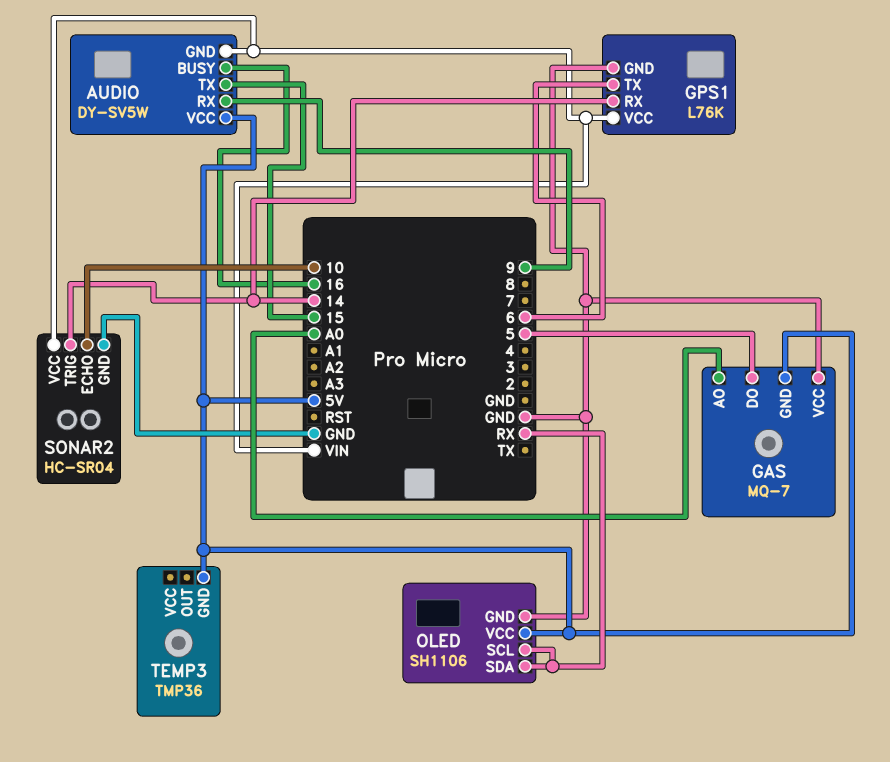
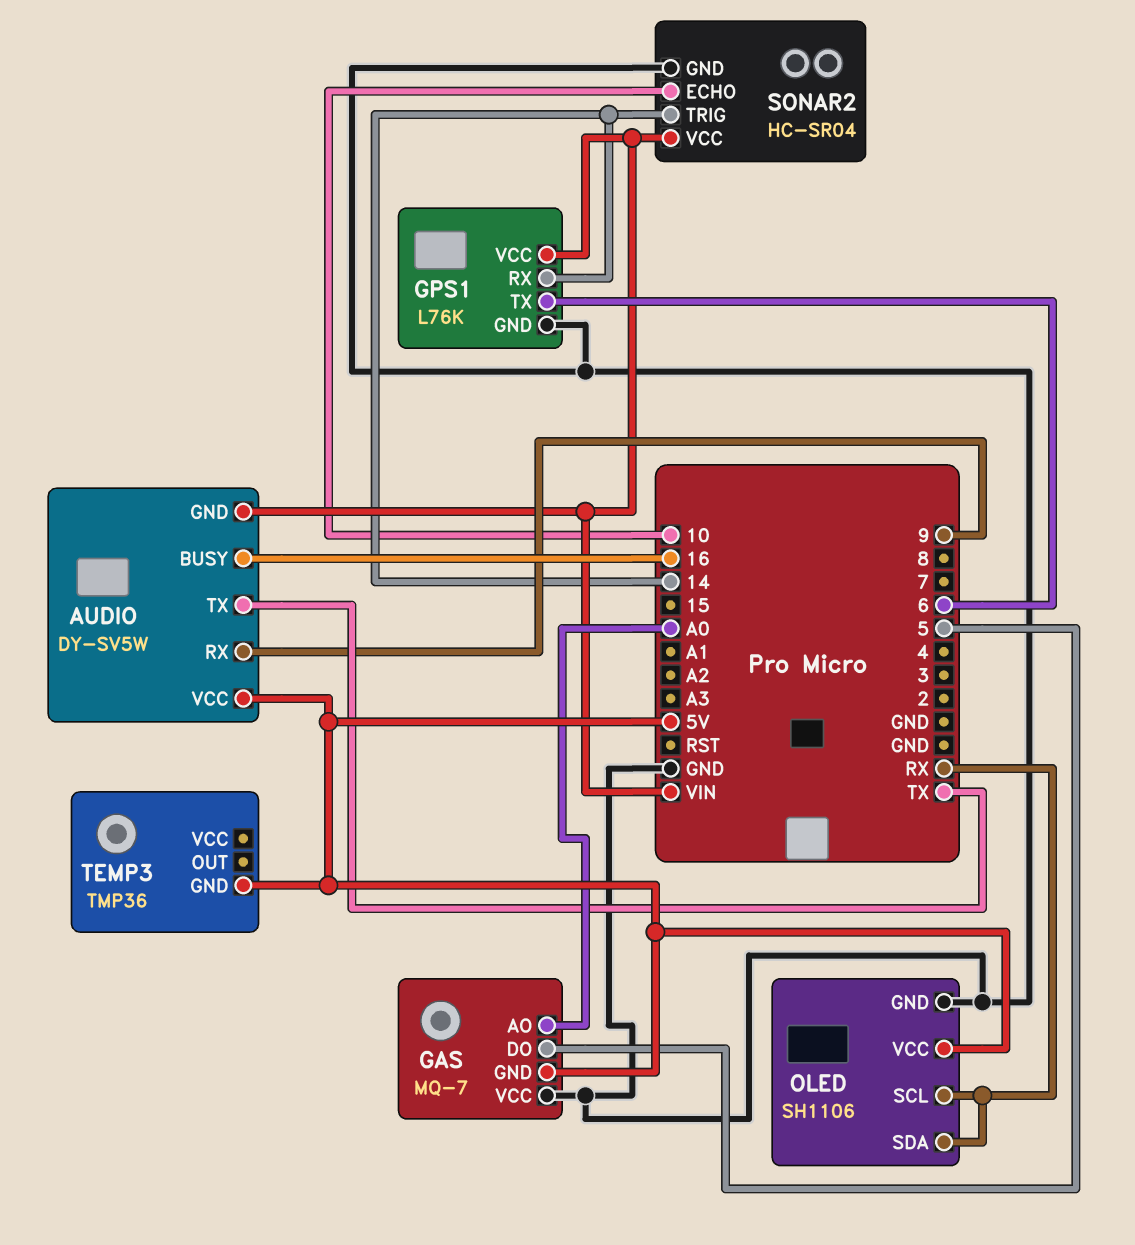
AUDIO pin TX: 15 -> TX

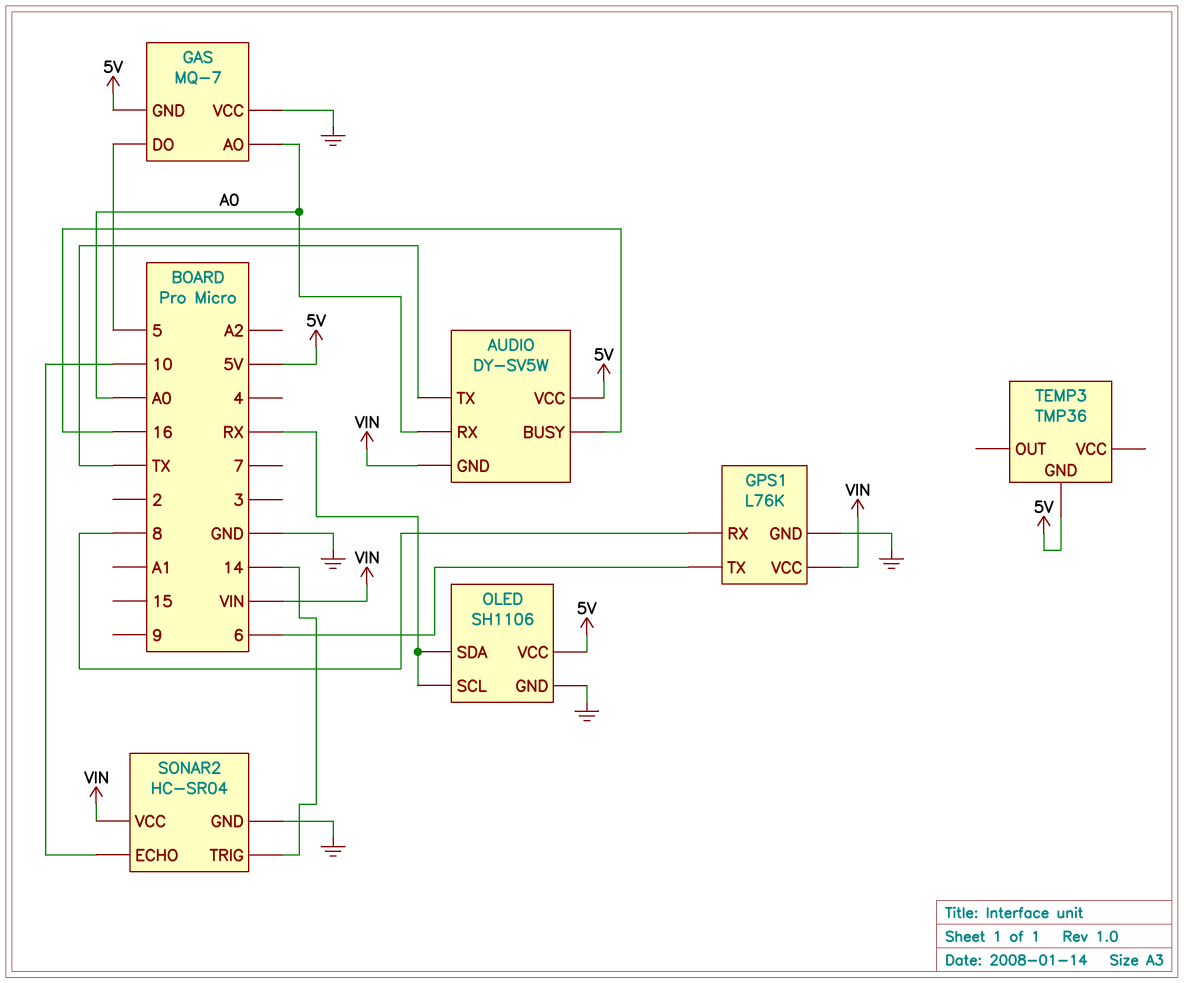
AUDIO pin RX: 9 -> A0
GPS1 pin RX: 14 -> 8

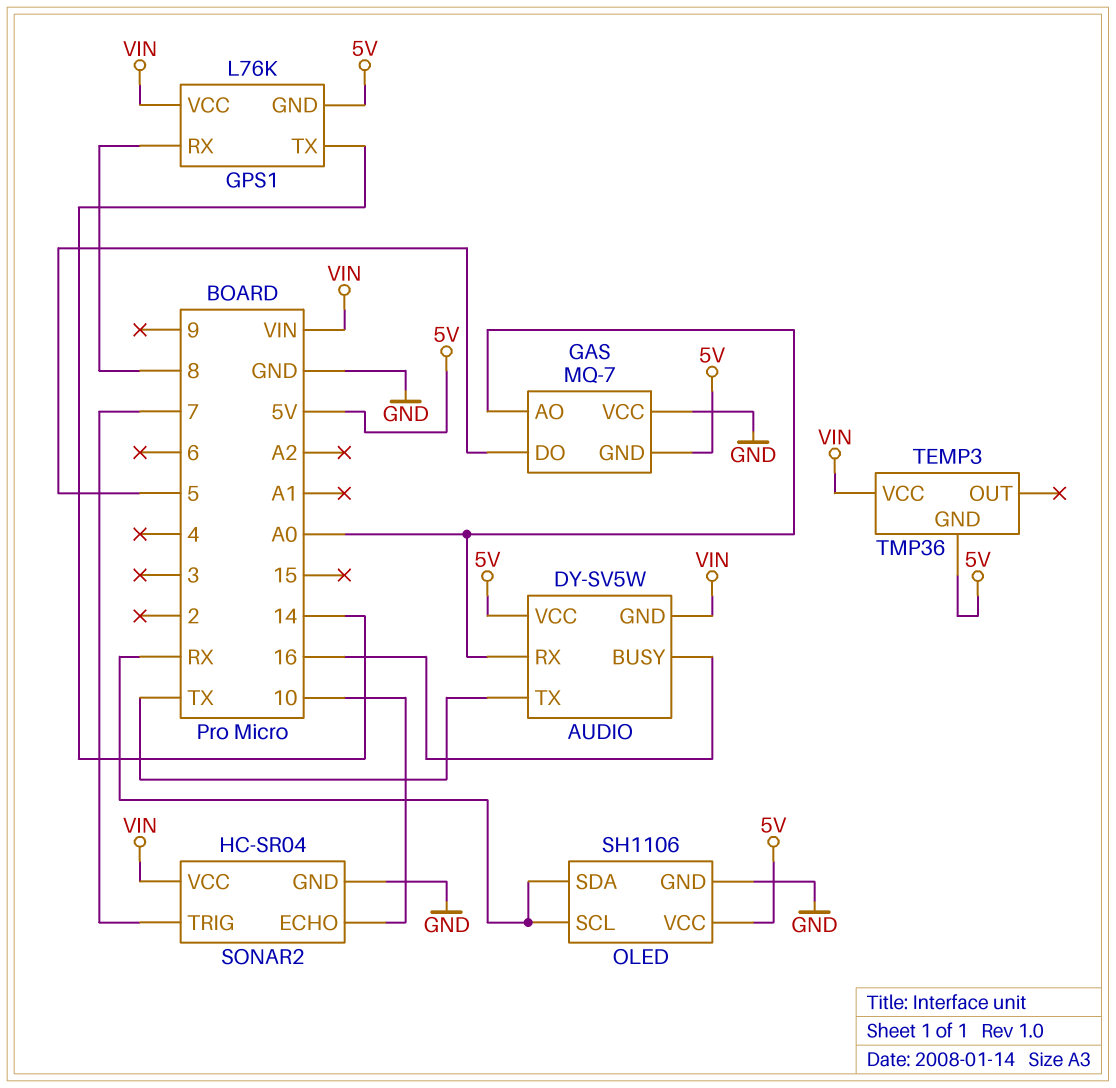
GPS1 pin GND: GND -> 5V
GPS1 pin TX: 6 -> 14
SONAR2 pin TRIG: 14 -> 7
TEMP3 pin VCC: none -> VIN

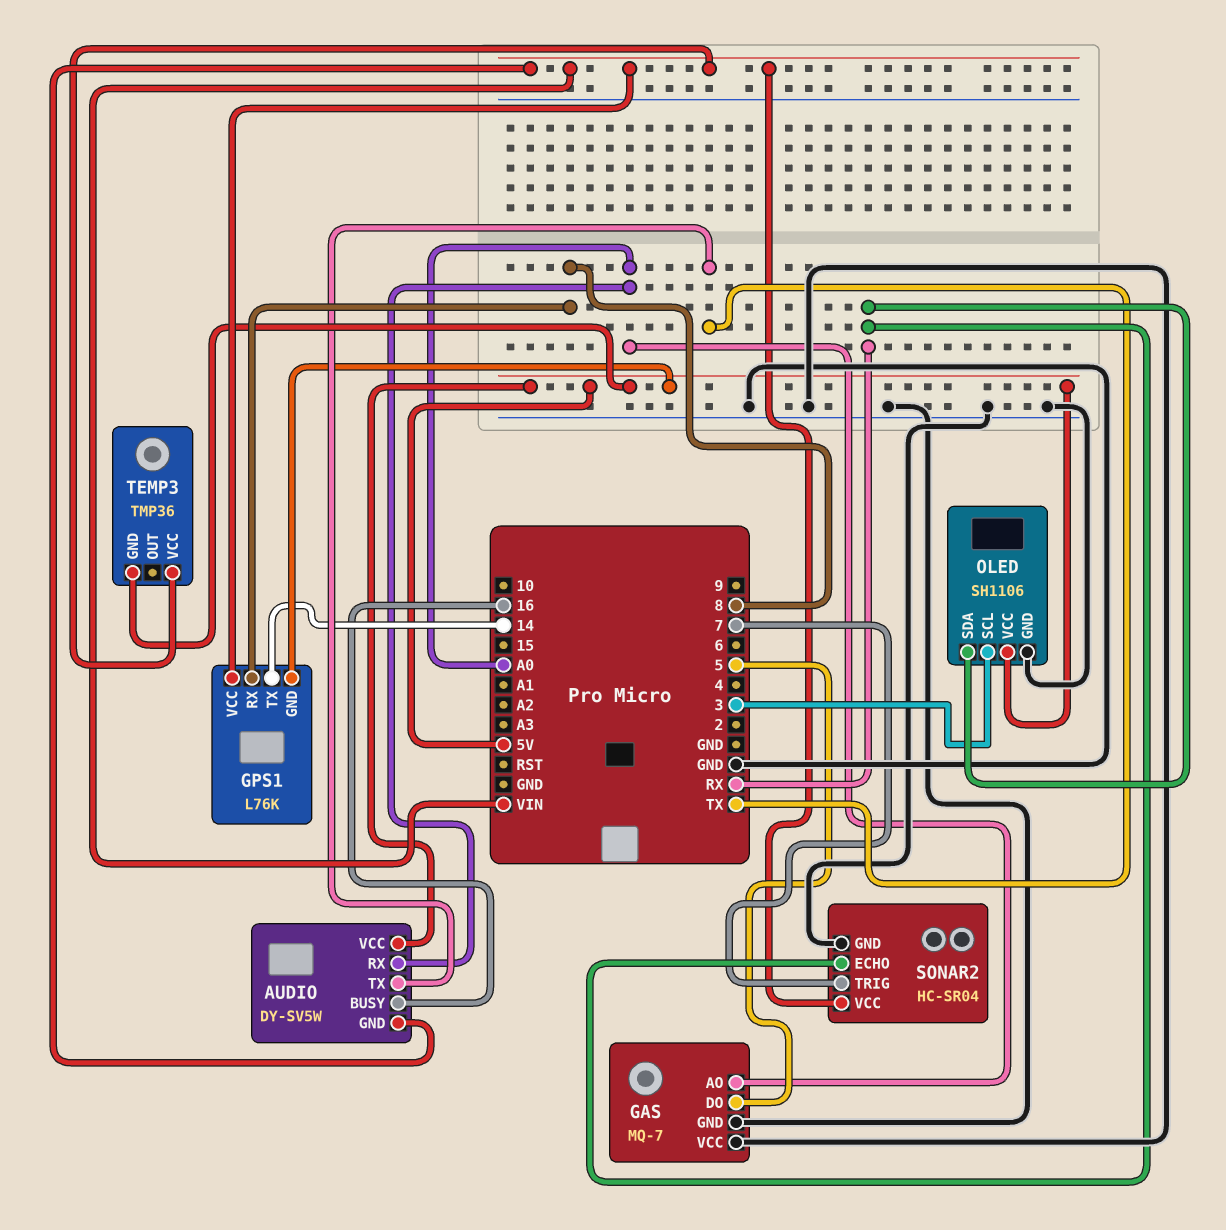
GAS pin GND: 5V -> GND
OLED pin SCL: RX -> 3
SONAR2 pin ECHO: 10 -> RX

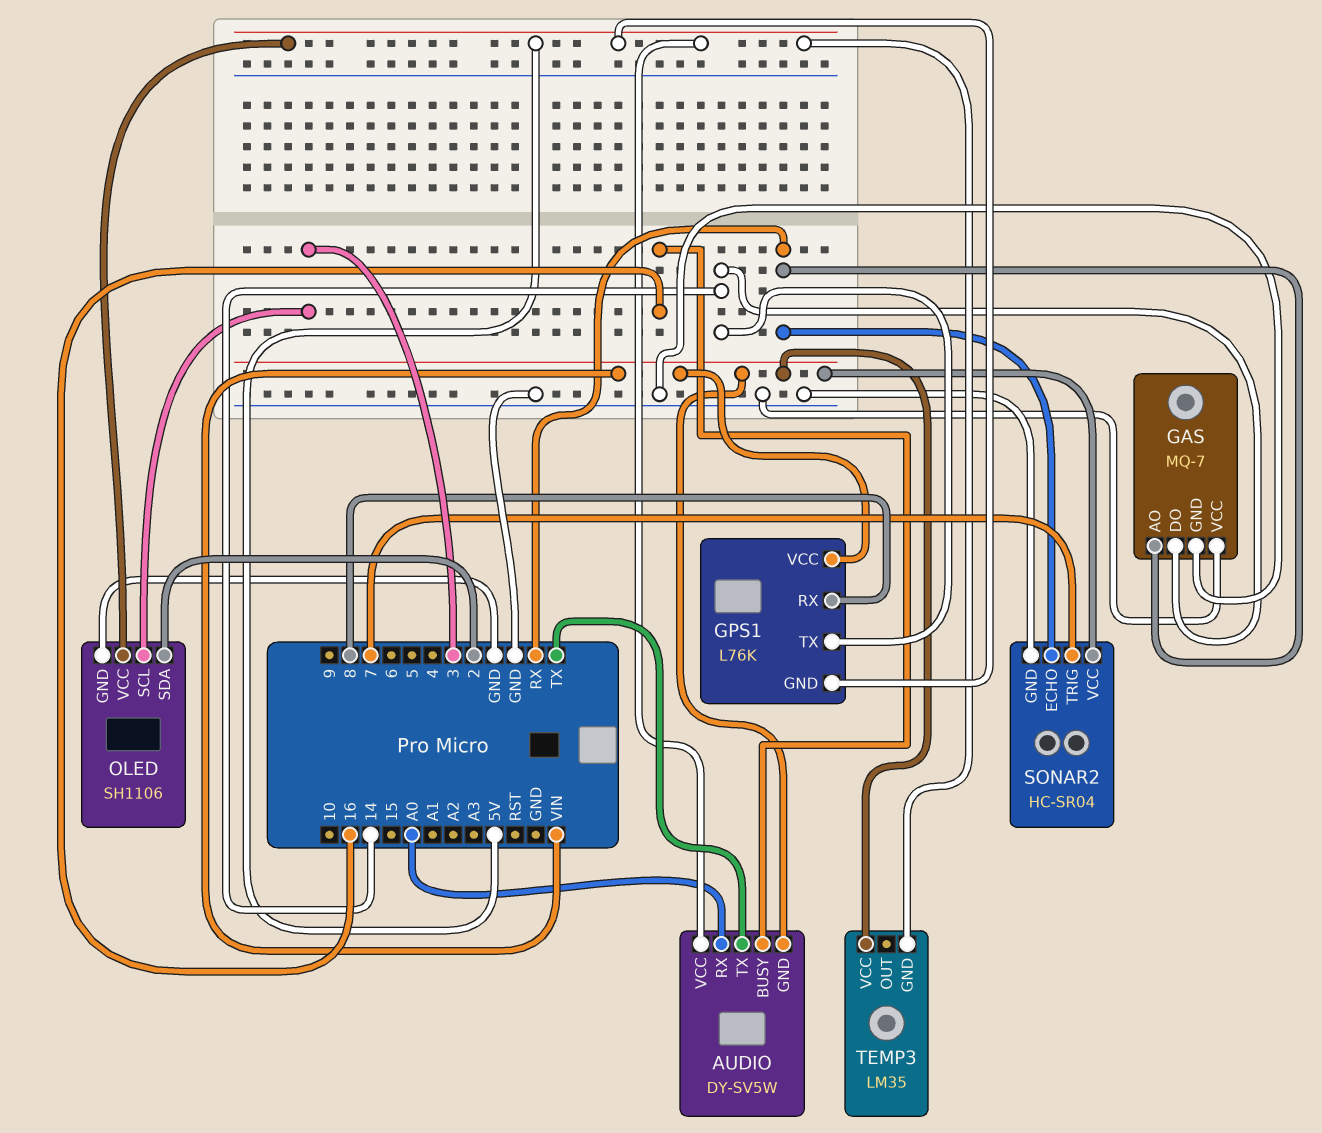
GAS pin AO: A0 -> RX
GAS pin DO: 5 -> 14
OLED pin SDA: RX -> 2
TEMP3: TMP36 -> LM35

